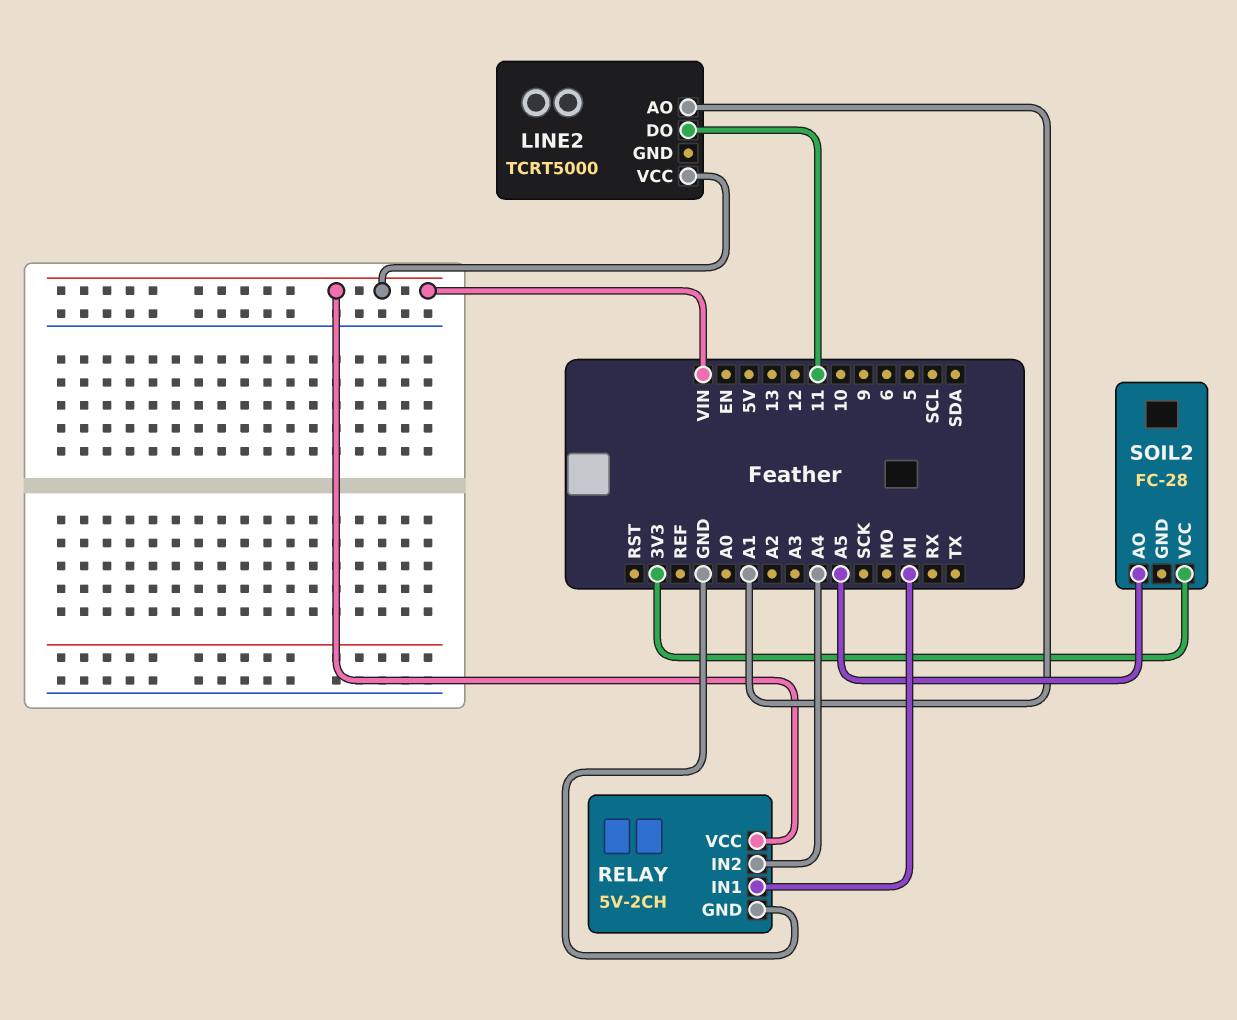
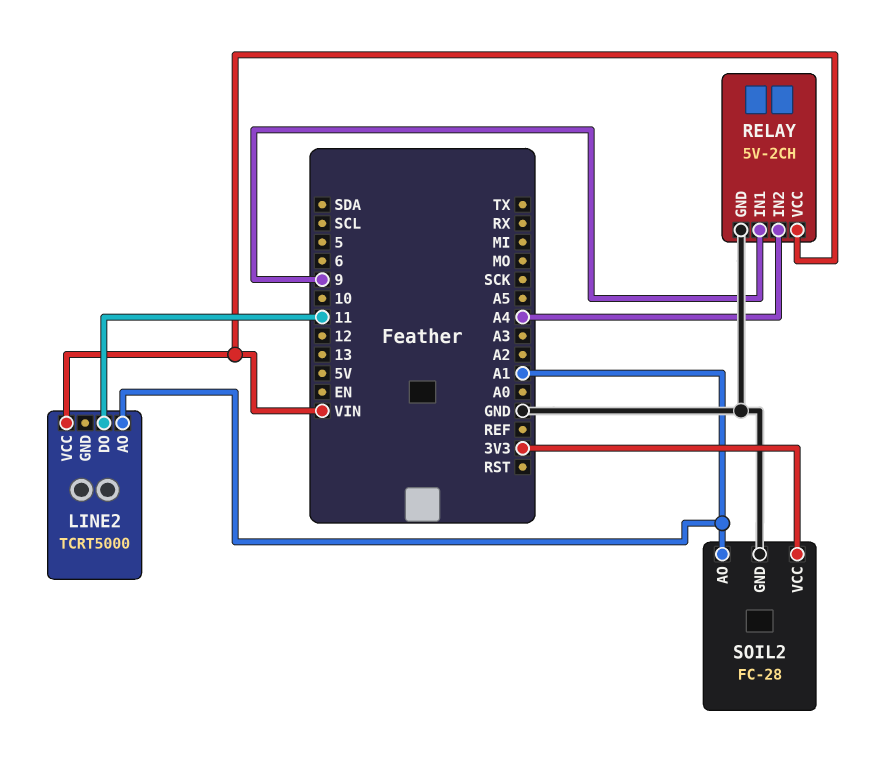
RELAY pin IN1: MI -> 9
SOIL2 pin AO: A5 -> A1
SOIL2 pin GND: none -> GND

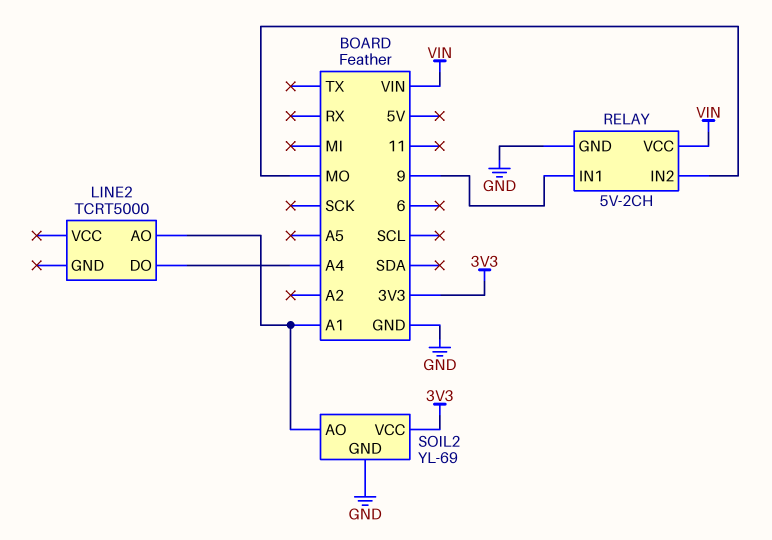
LINE2 pin DO: 11 -> A4
LINE2 pin VCC: VIN -> none
RELAY pin IN2: A4 -> MO
SOIL2: FC-28 -> YL-69

